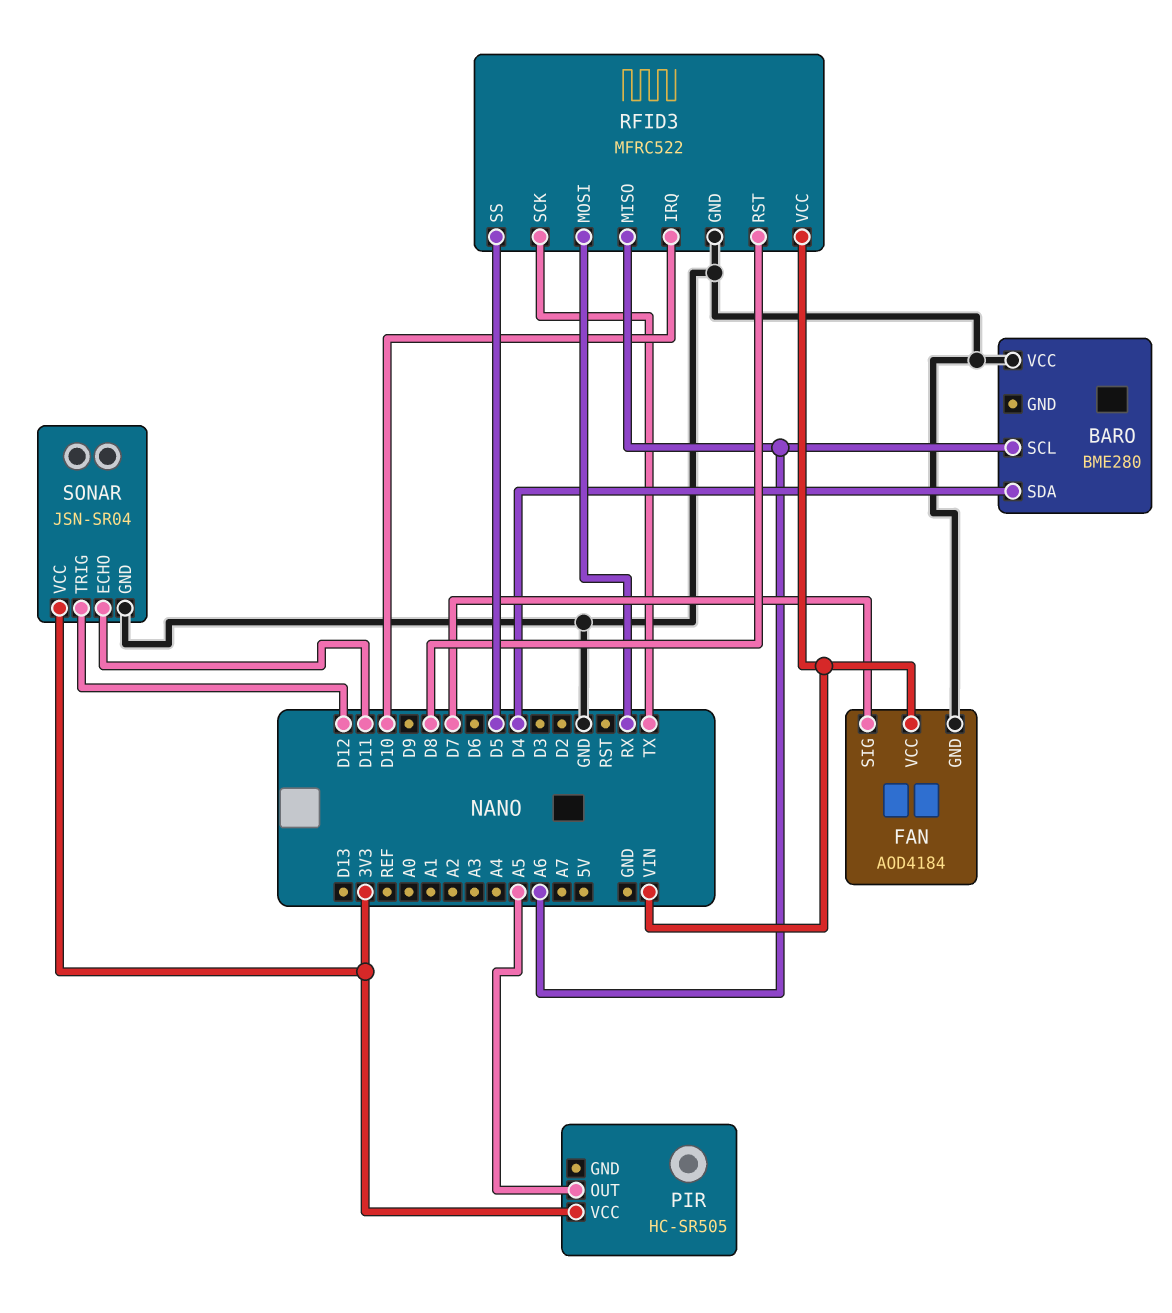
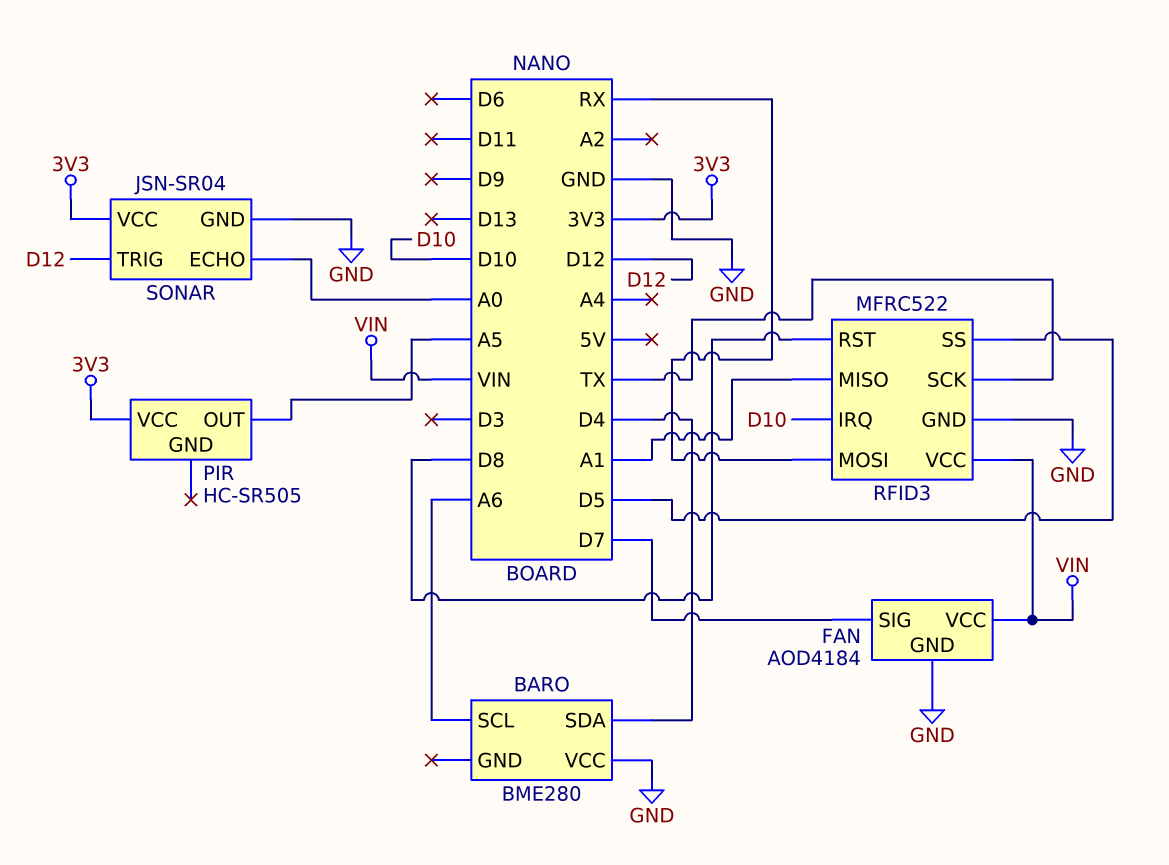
RFID3 pin MISO: A6 -> A1
SONAR pin ECHO: D11 -> A0

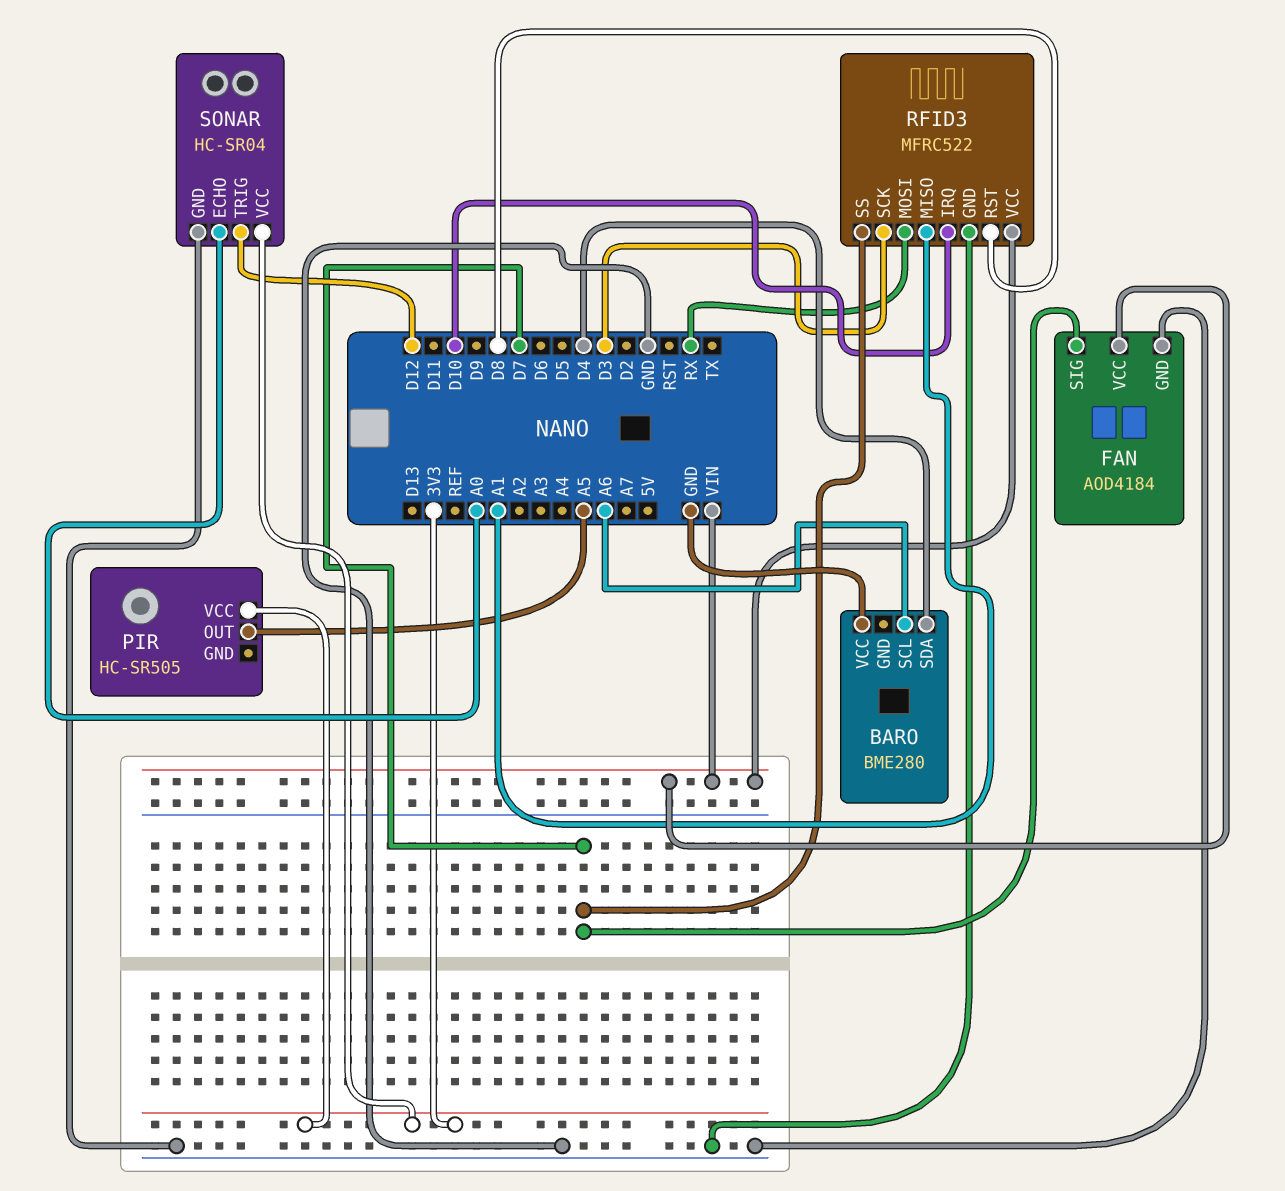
RFID3 pin SCK: TX -> D3
RFID3 pin SS: D5 -> D7
SONAR: JSN-SR04 -> HC-SR04

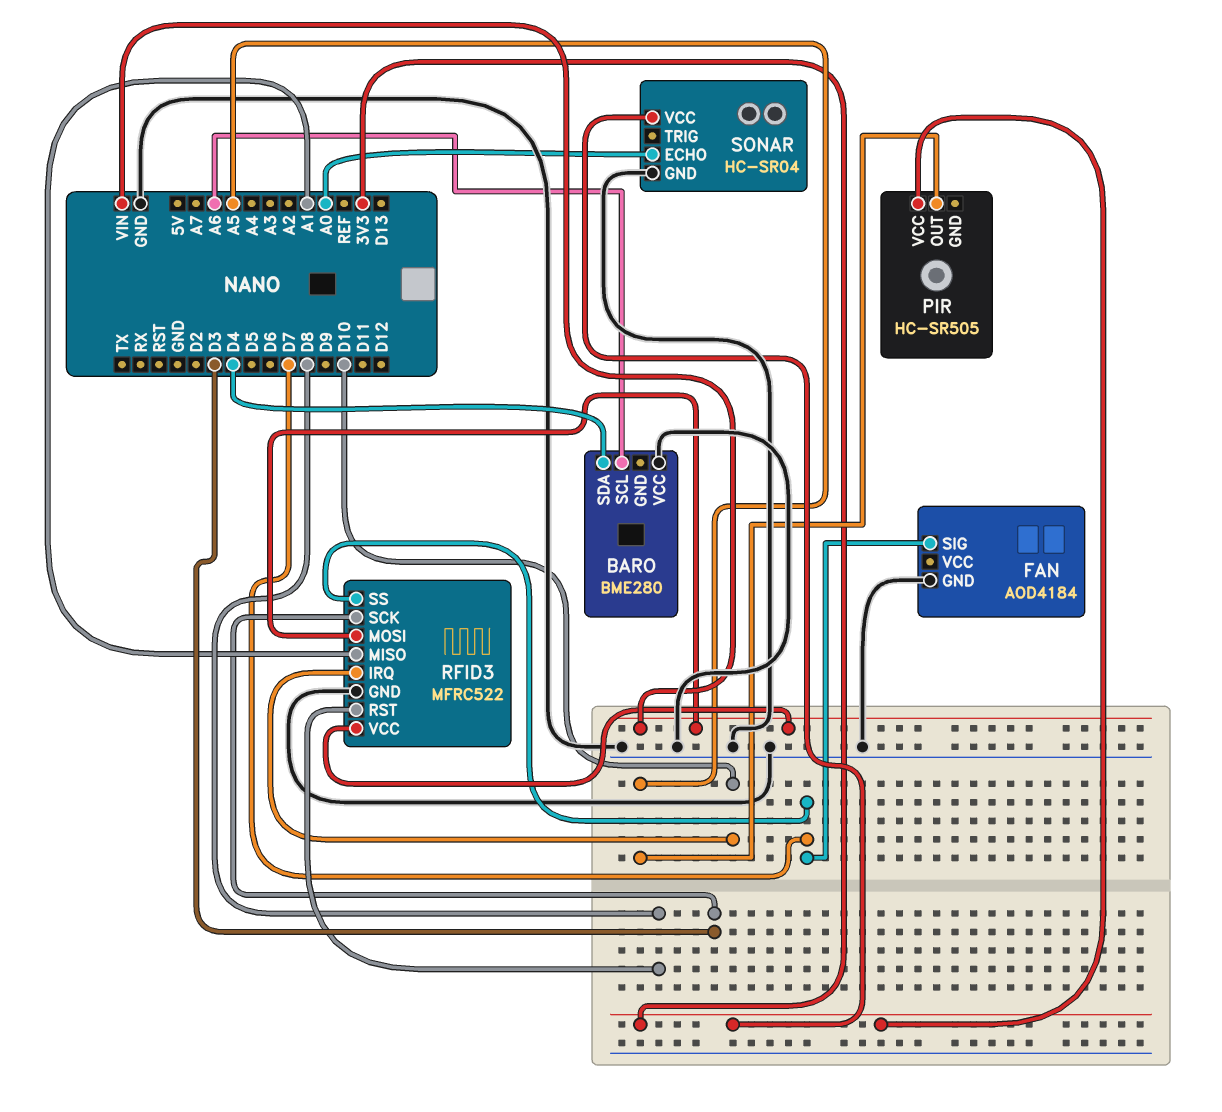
FAN pin VCC: VIN -> none
RFID3 pin MOSI: RX -> VIN
SONAR pin TRIG: D12 -> none

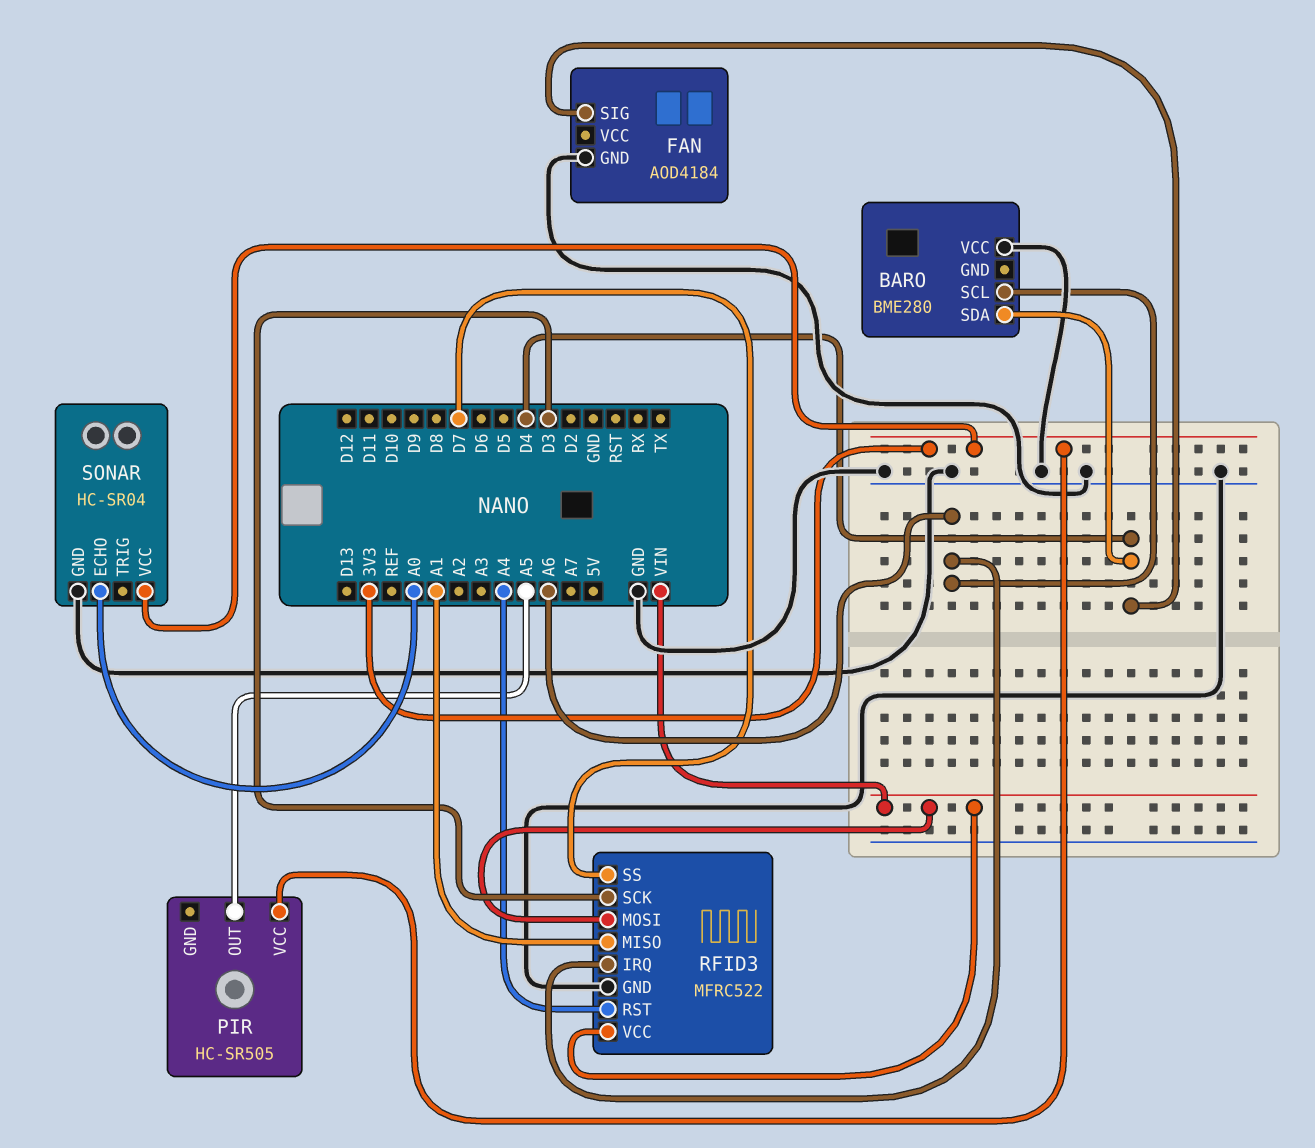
FAN pin SIG: D7 -> D4
RFID3 pin IRQ: D10 -> A6
RFID3 pin RST: D8 -> A4

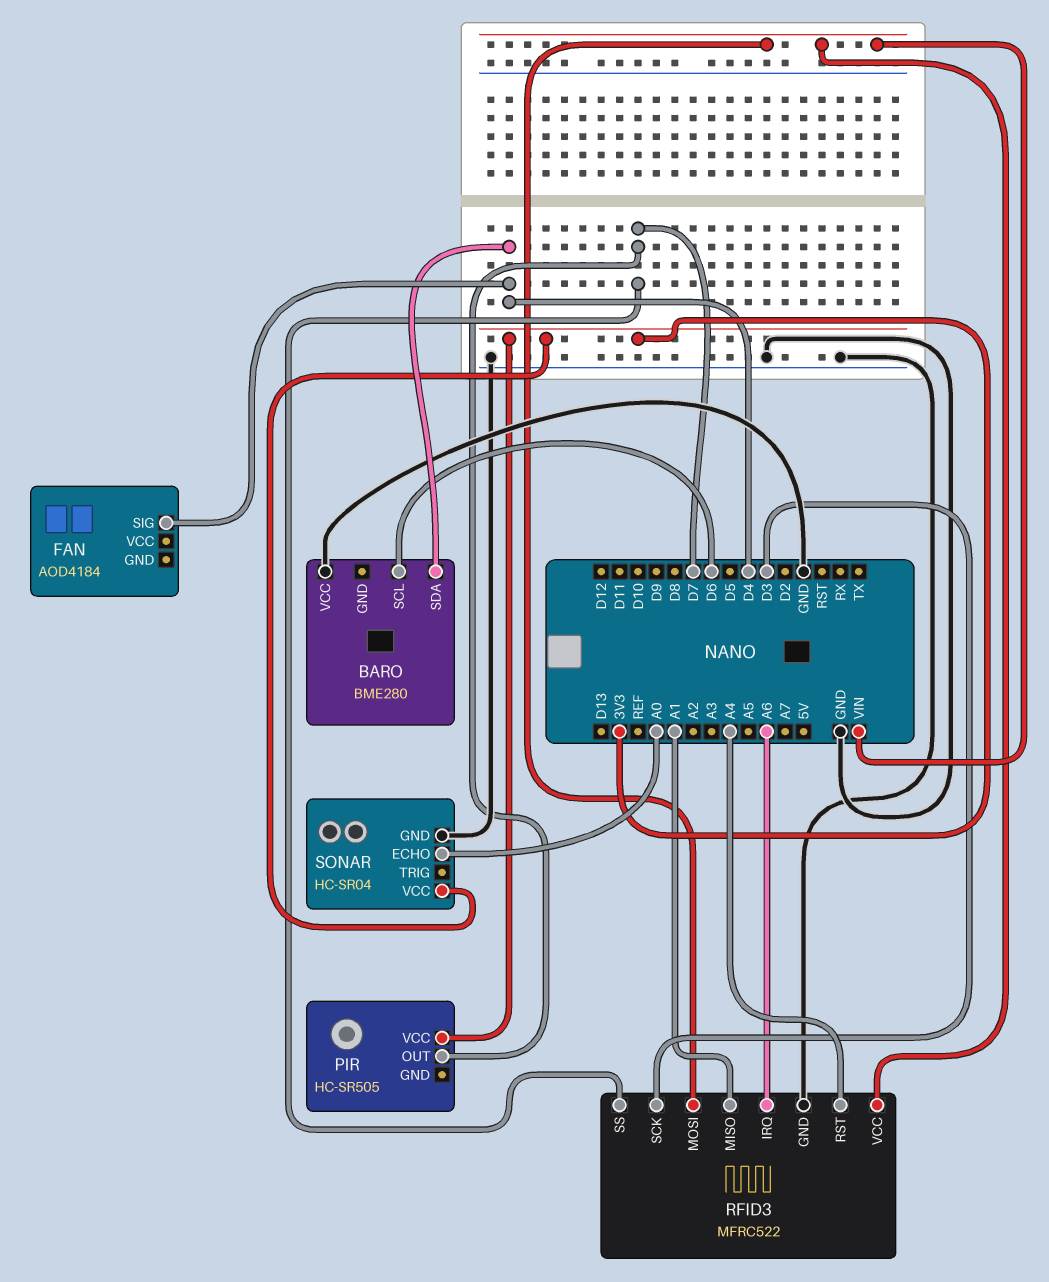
BARO pin SCL: A6 -> D6
FAN pin GND: GND -> none
PIR pin OUT: A5 -> D7

